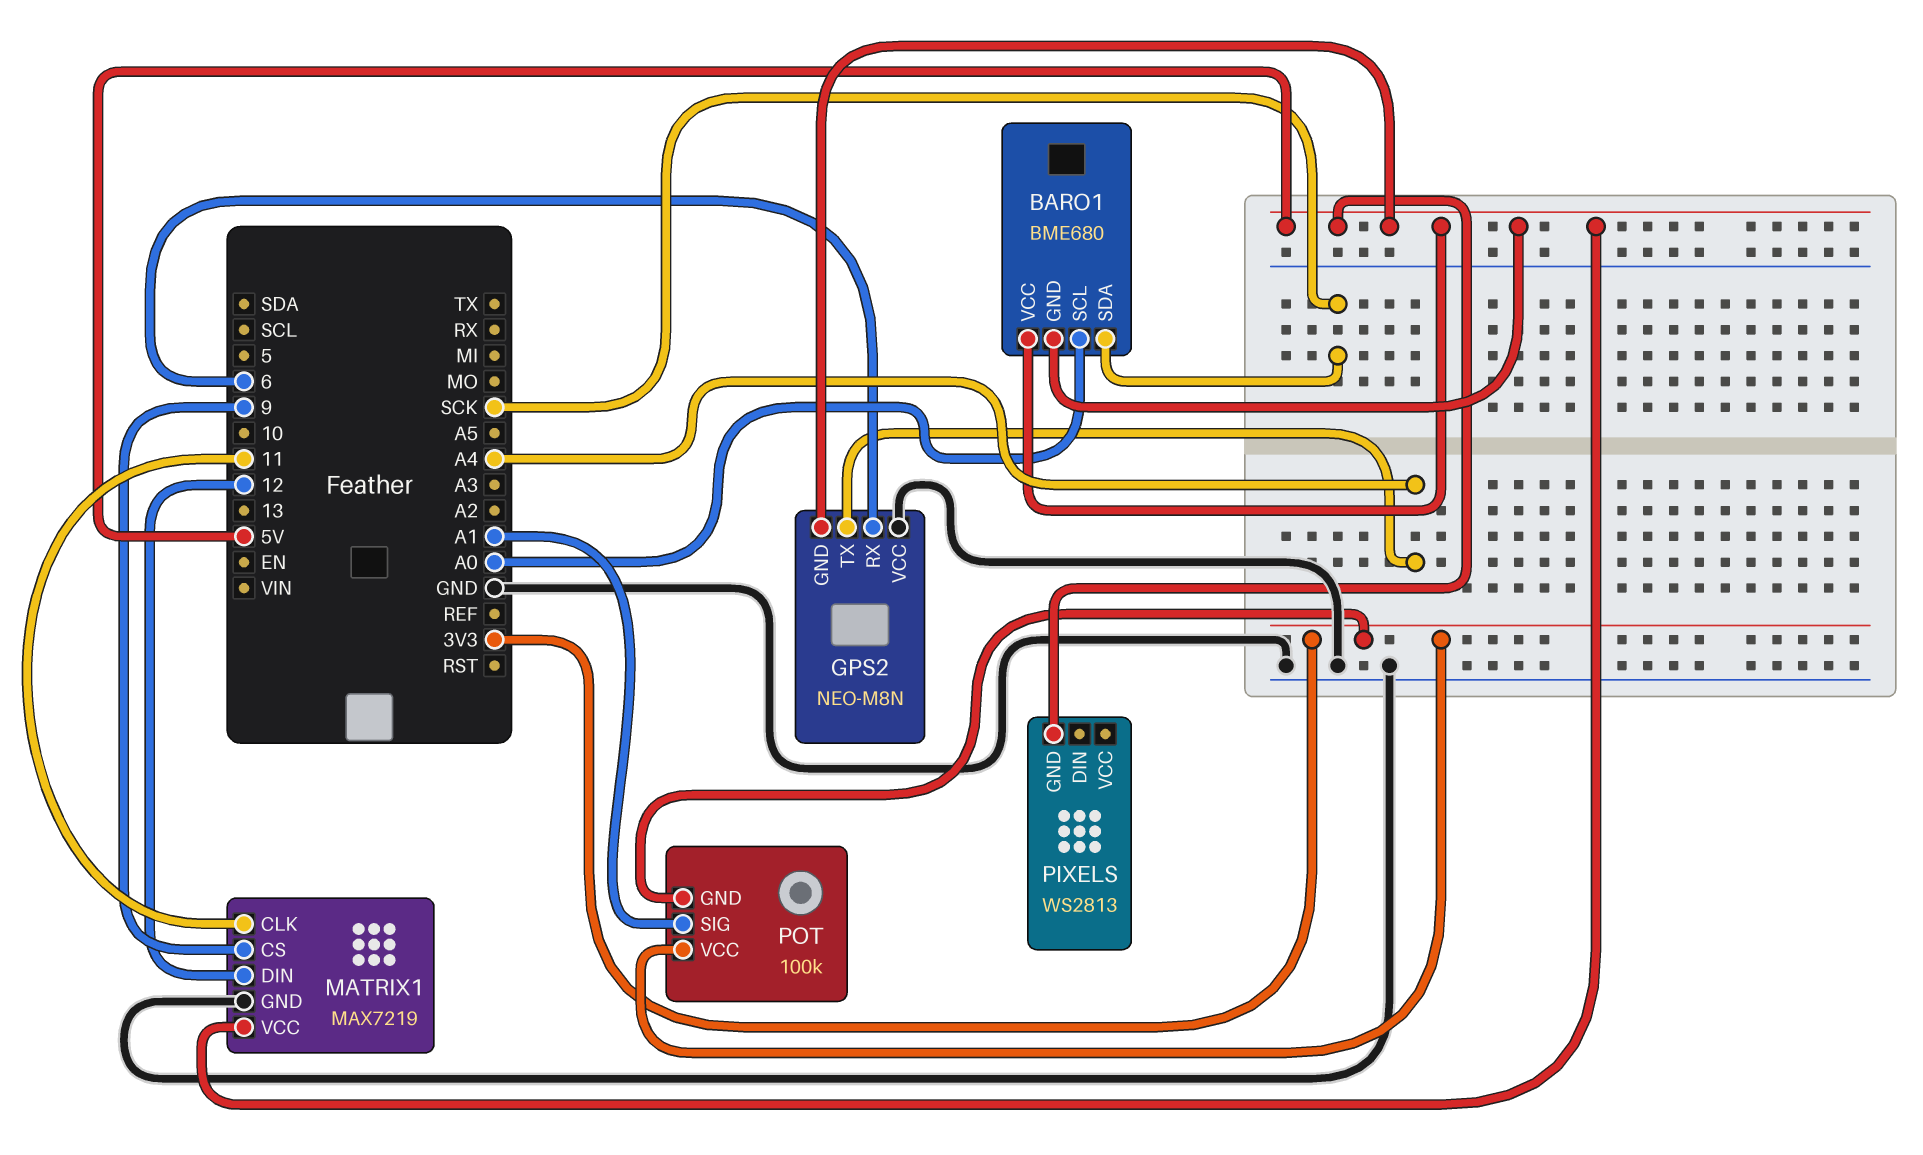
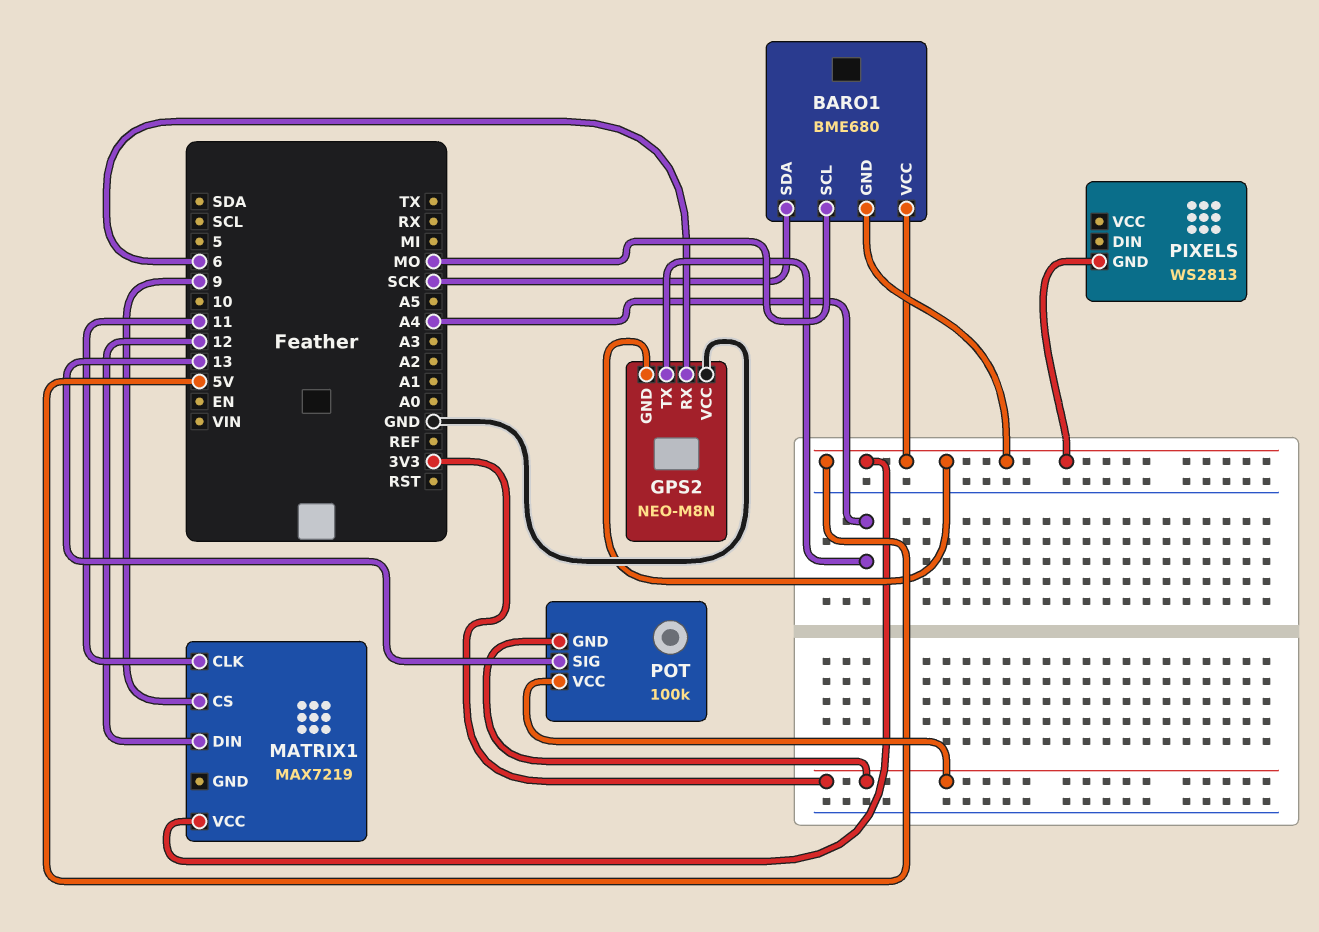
BARO1 pin SCL: A0 -> MO
MATRIX1 pin GND: GND -> none
POT pin SIG: A1 -> 13

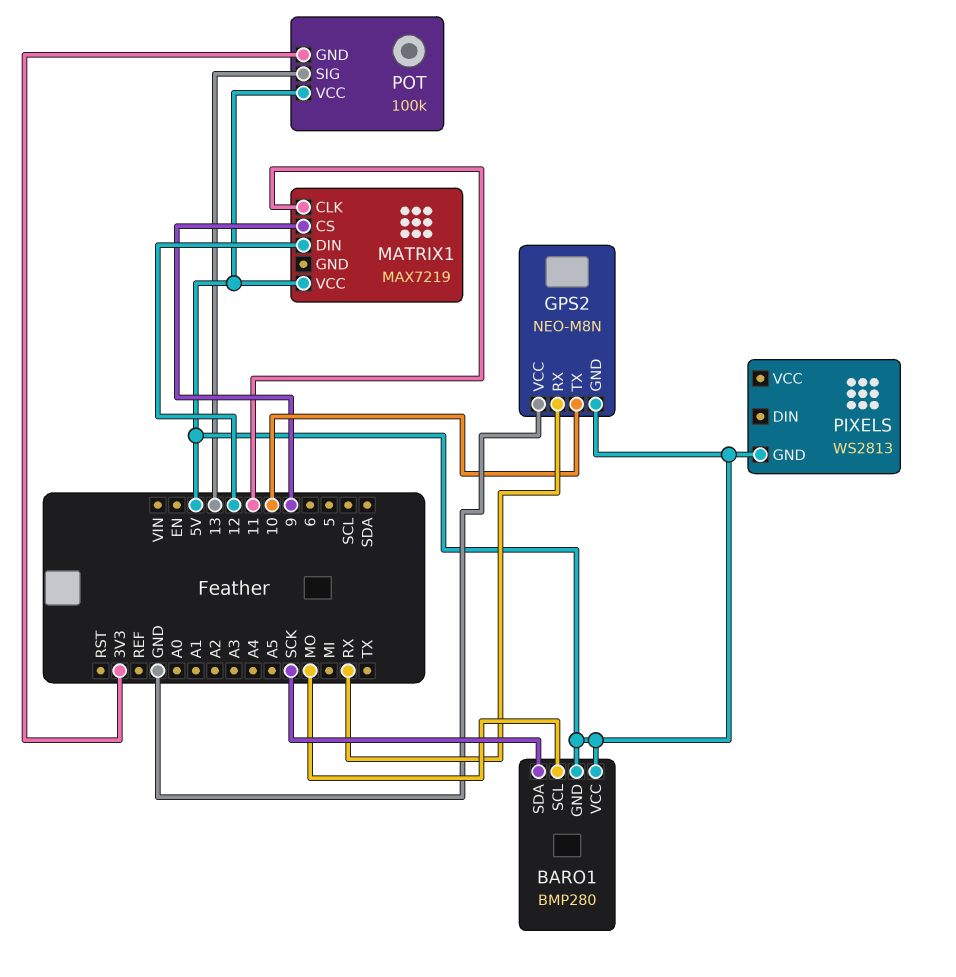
BARO1: BME680 -> BMP280
GPS2 pin RX: 6 -> RX
GPS2 pin TX: A4 -> 10
POT pin VCC: 3V3 -> 5V

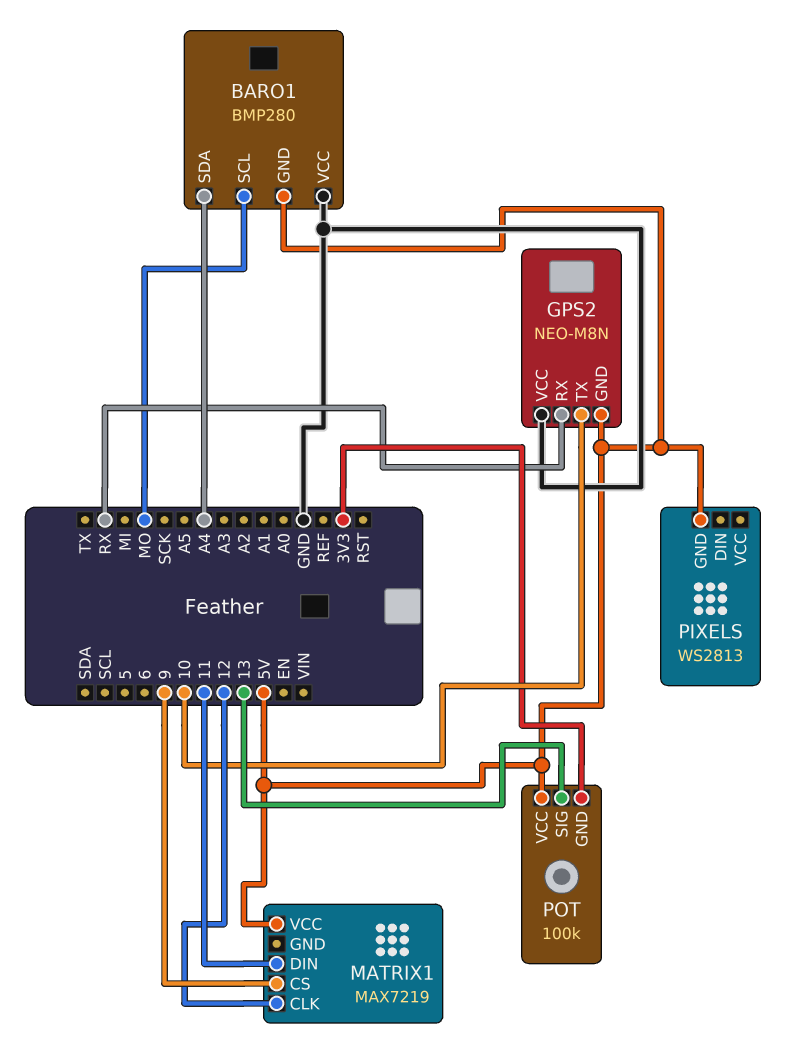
BARO1 pin SDA: SCK -> A4
BARO1 pin VCC: 5V -> GND
MATRIX1 pin CLK: 11 -> 12
MATRIX1 pin DIN: 12 -> 11

